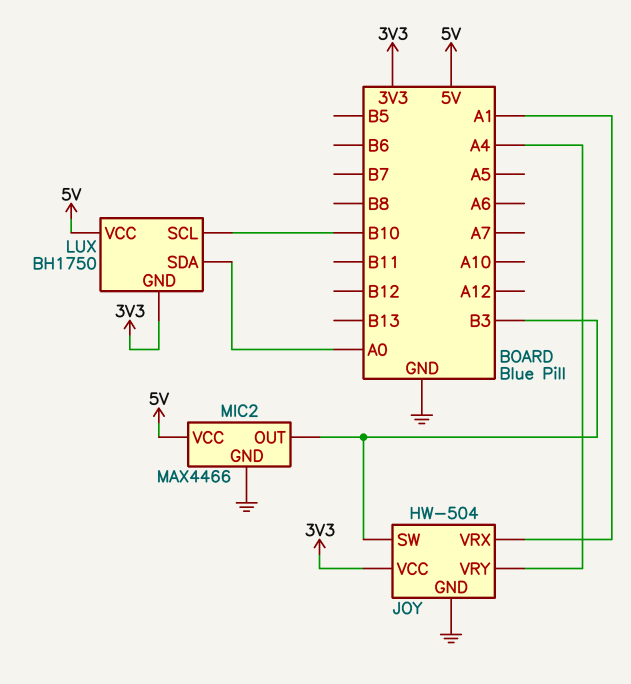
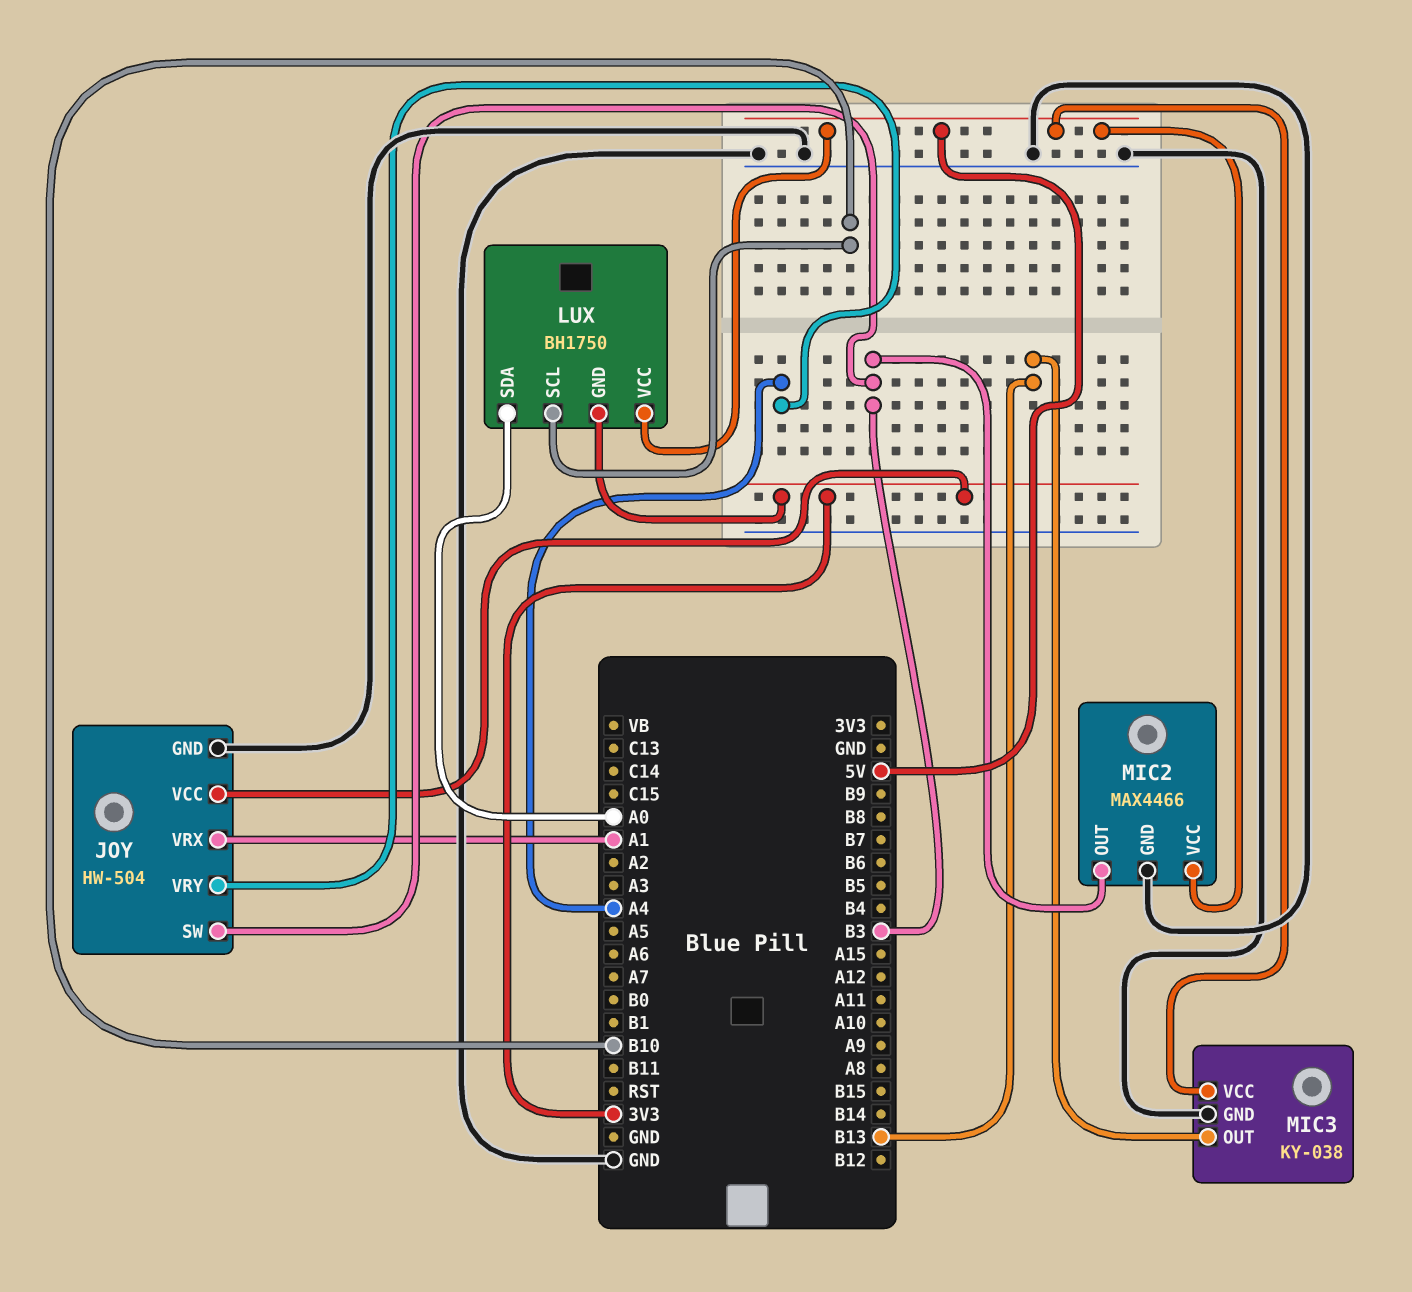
MIC3: none -> KY-038
MIC3 pin GND: none -> GND
MIC3 pin OUT: none -> B13
MIC3 pin VCC: none -> 5V

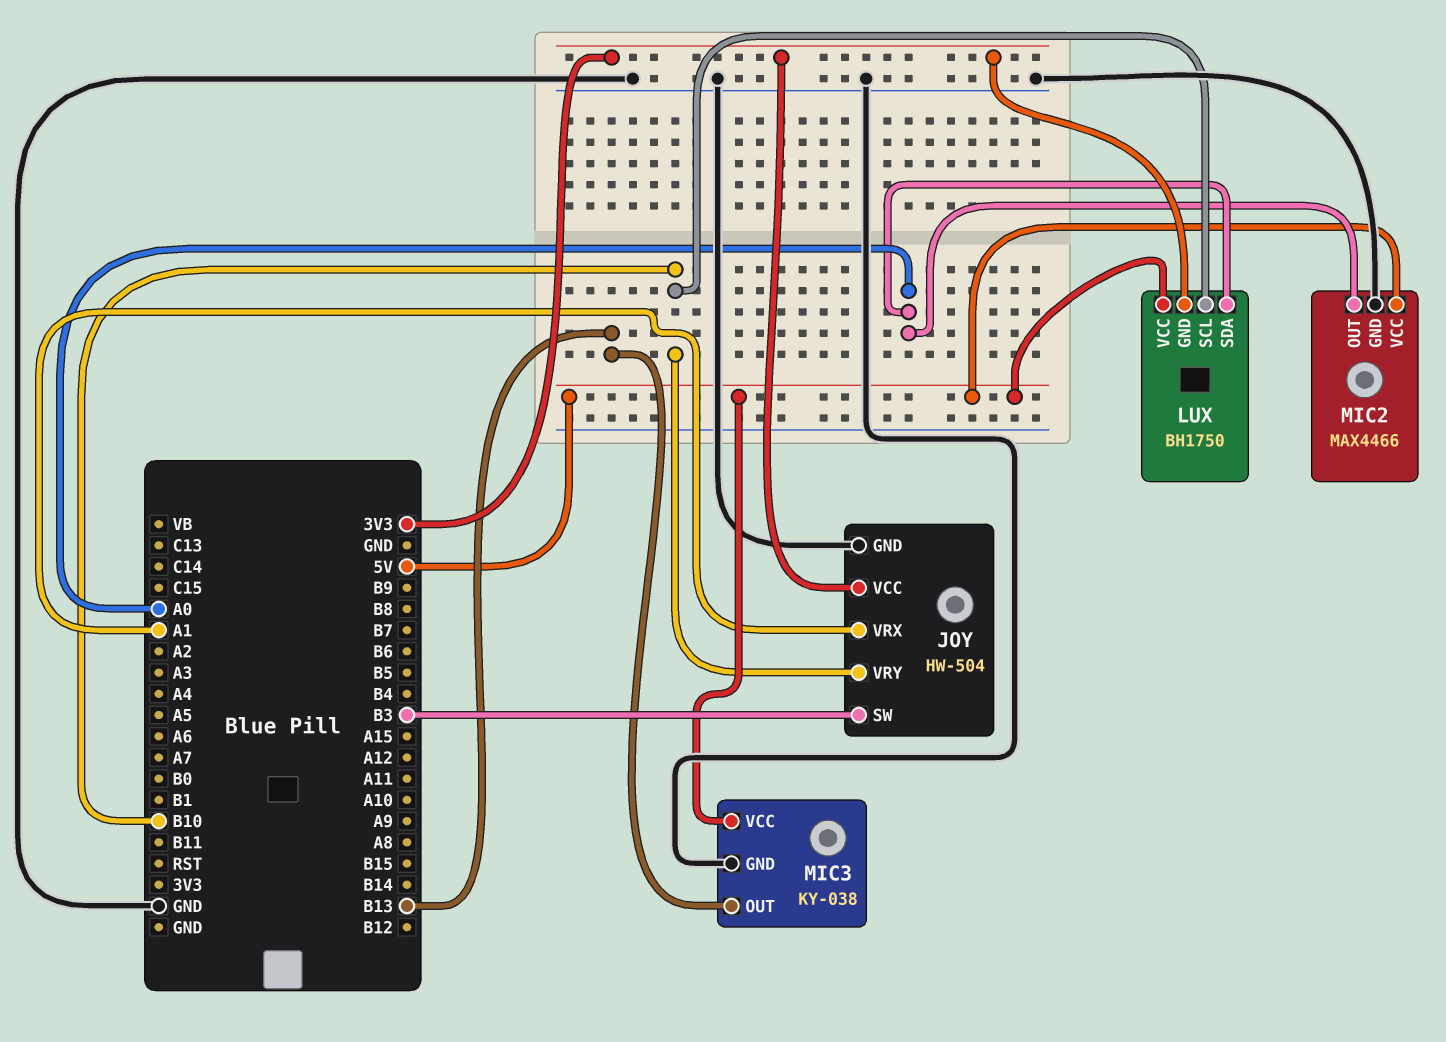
JOY pin VRY: A4 -> B10
MIC2 pin OUT: B3 -> A0

